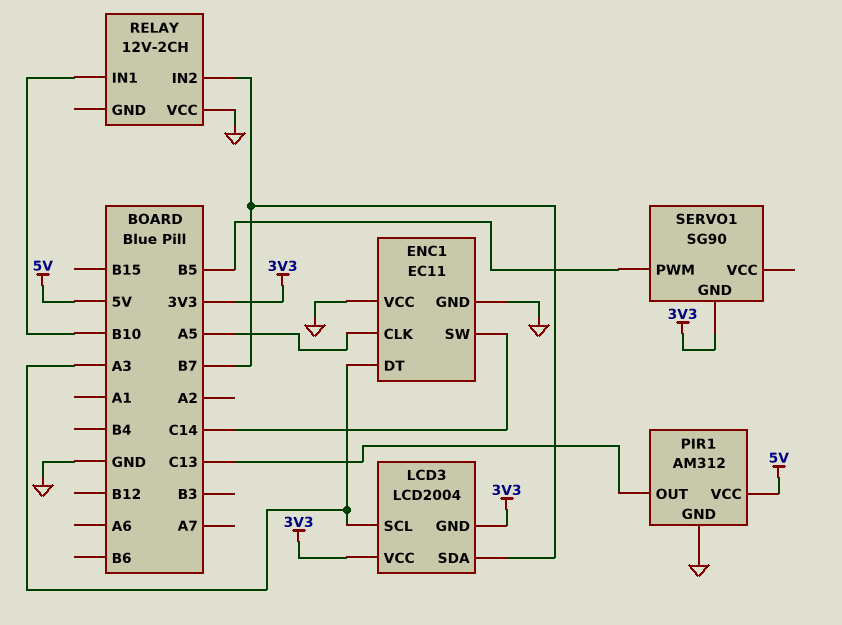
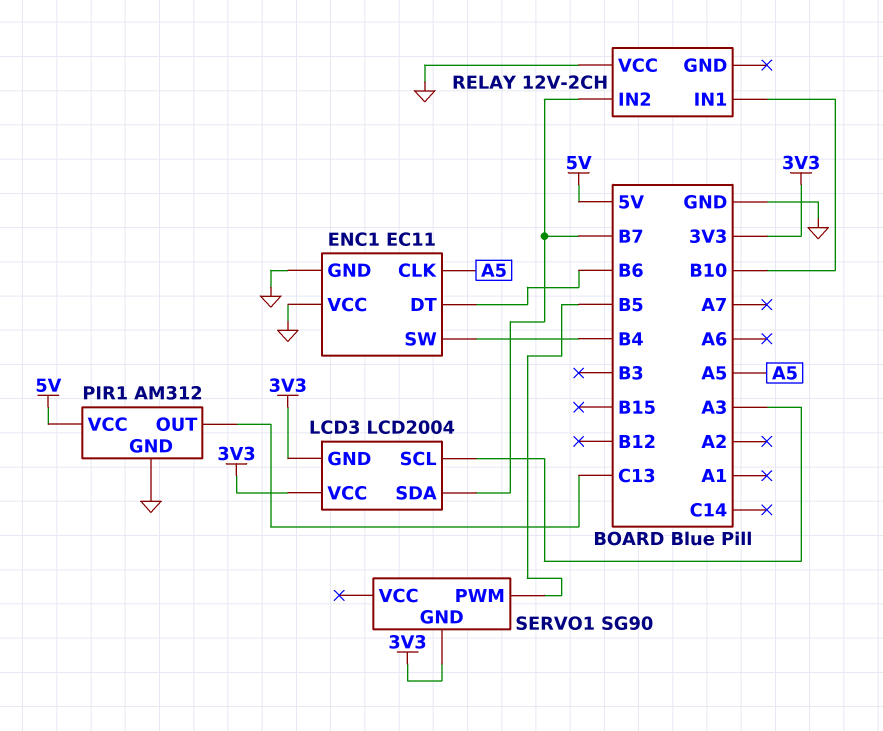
ENC1 pin DT: A3 -> B6
ENC1 pin SW: C14 -> B4

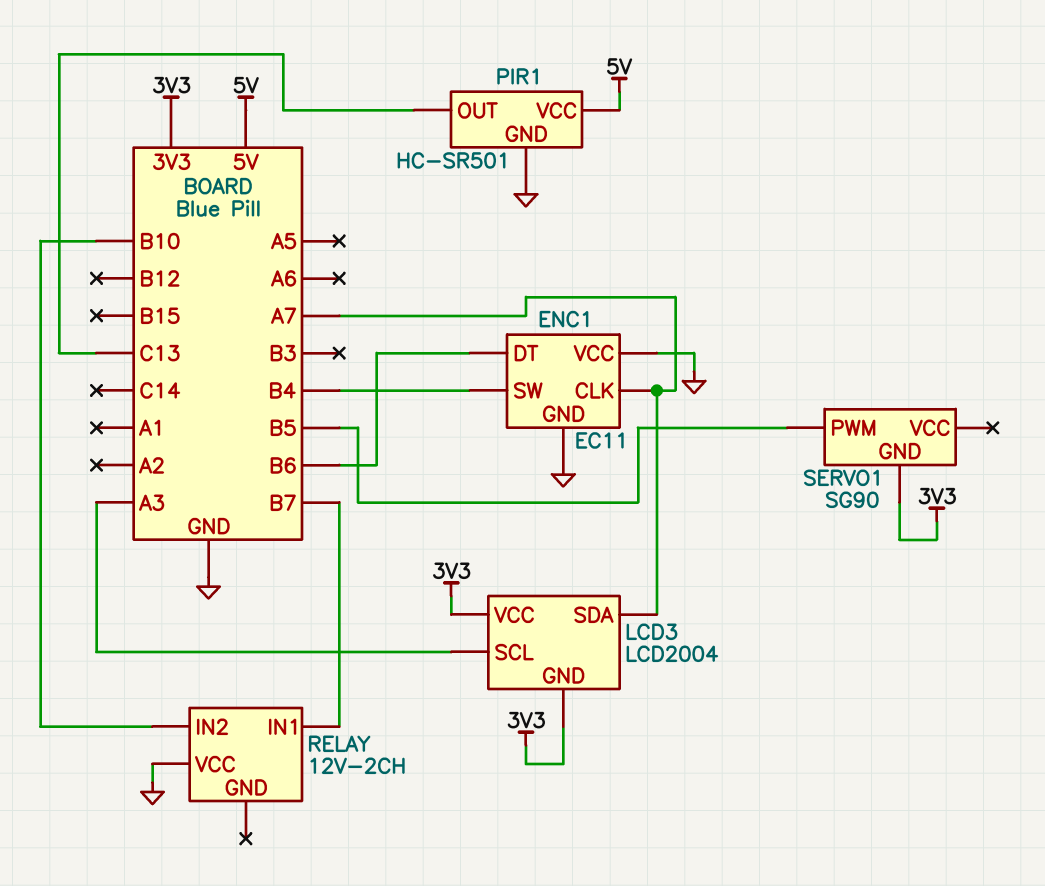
ENC1 pin CLK: A5 -> A7
LCD3 pin SDA: B7 -> A7
PIR1: AM312 -> HC-SR501
RELAY pin IN1: B10 -> B7
RELAY pin IN2: B7 -> B10

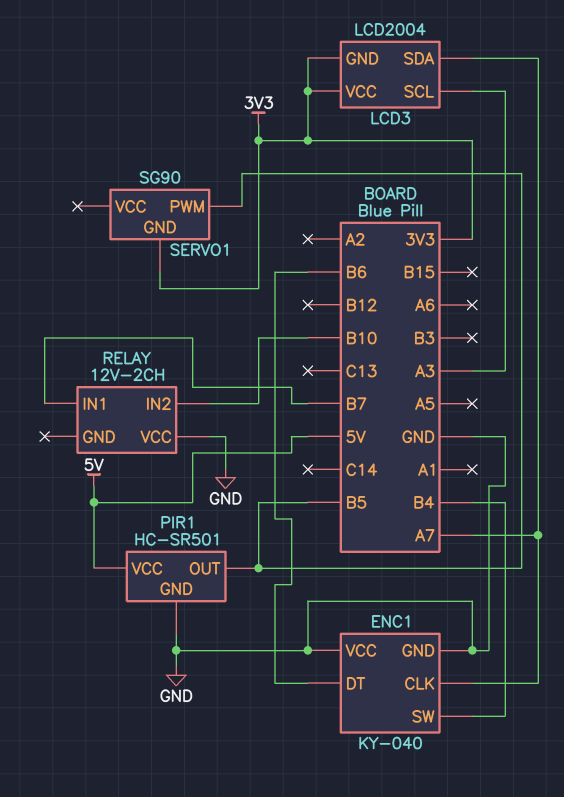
ENC1: EC11 -> KY-040
PIR1 pin OUT: C13 -> B5

